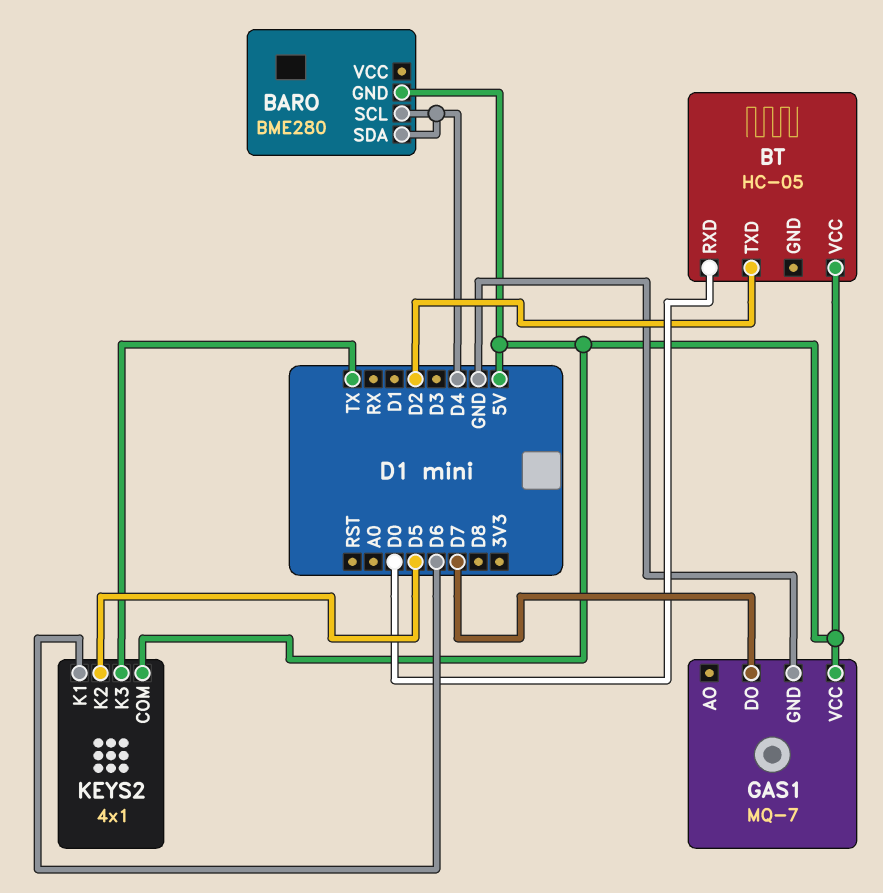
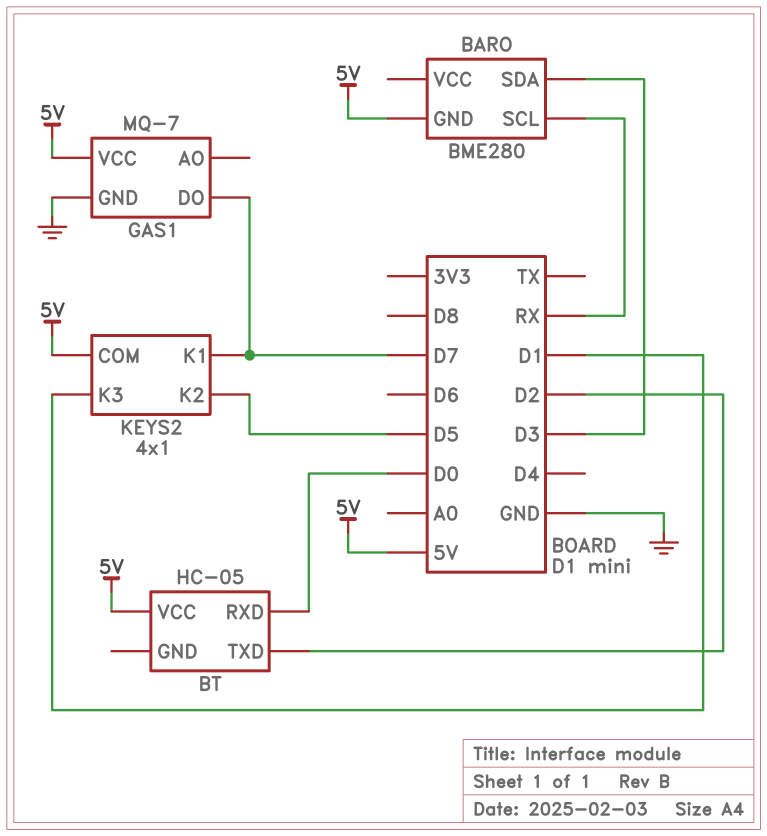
BARO pin SCL: D4 -> RX
BARO pin SDA: D4 -> D3
KEYS2 pin K1: D6 -> D7
KEYS2 pin K3: TX -> D1

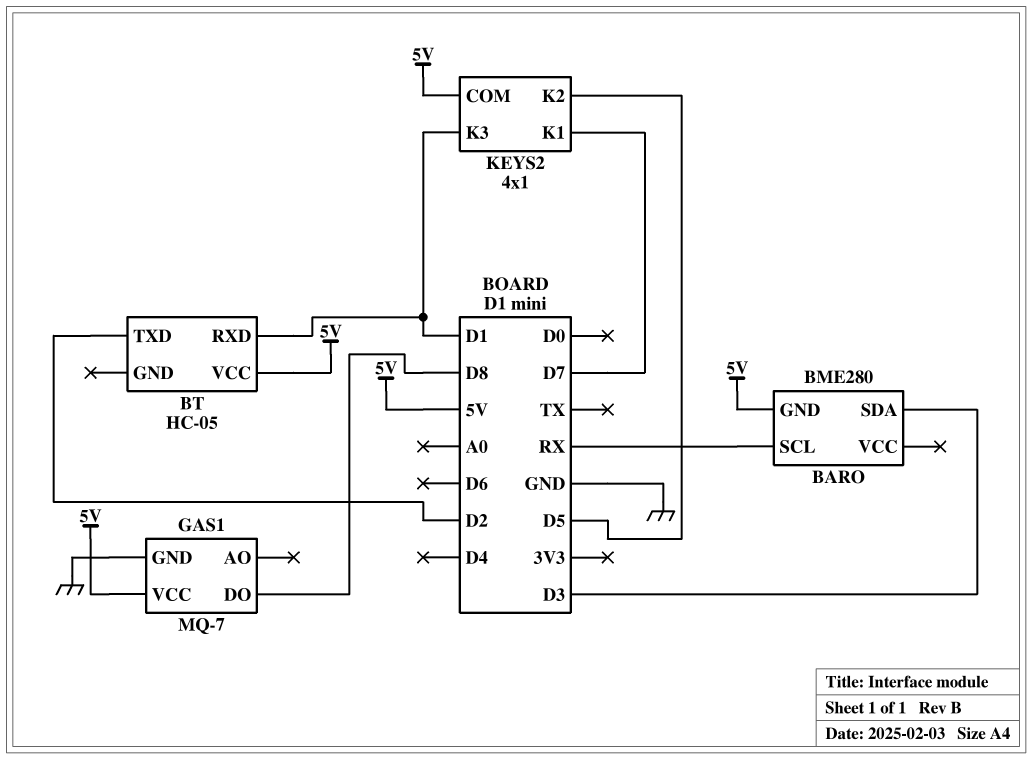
BT pin RXD: D0 -> D1
GAS1 pin DO: D7 -> D8

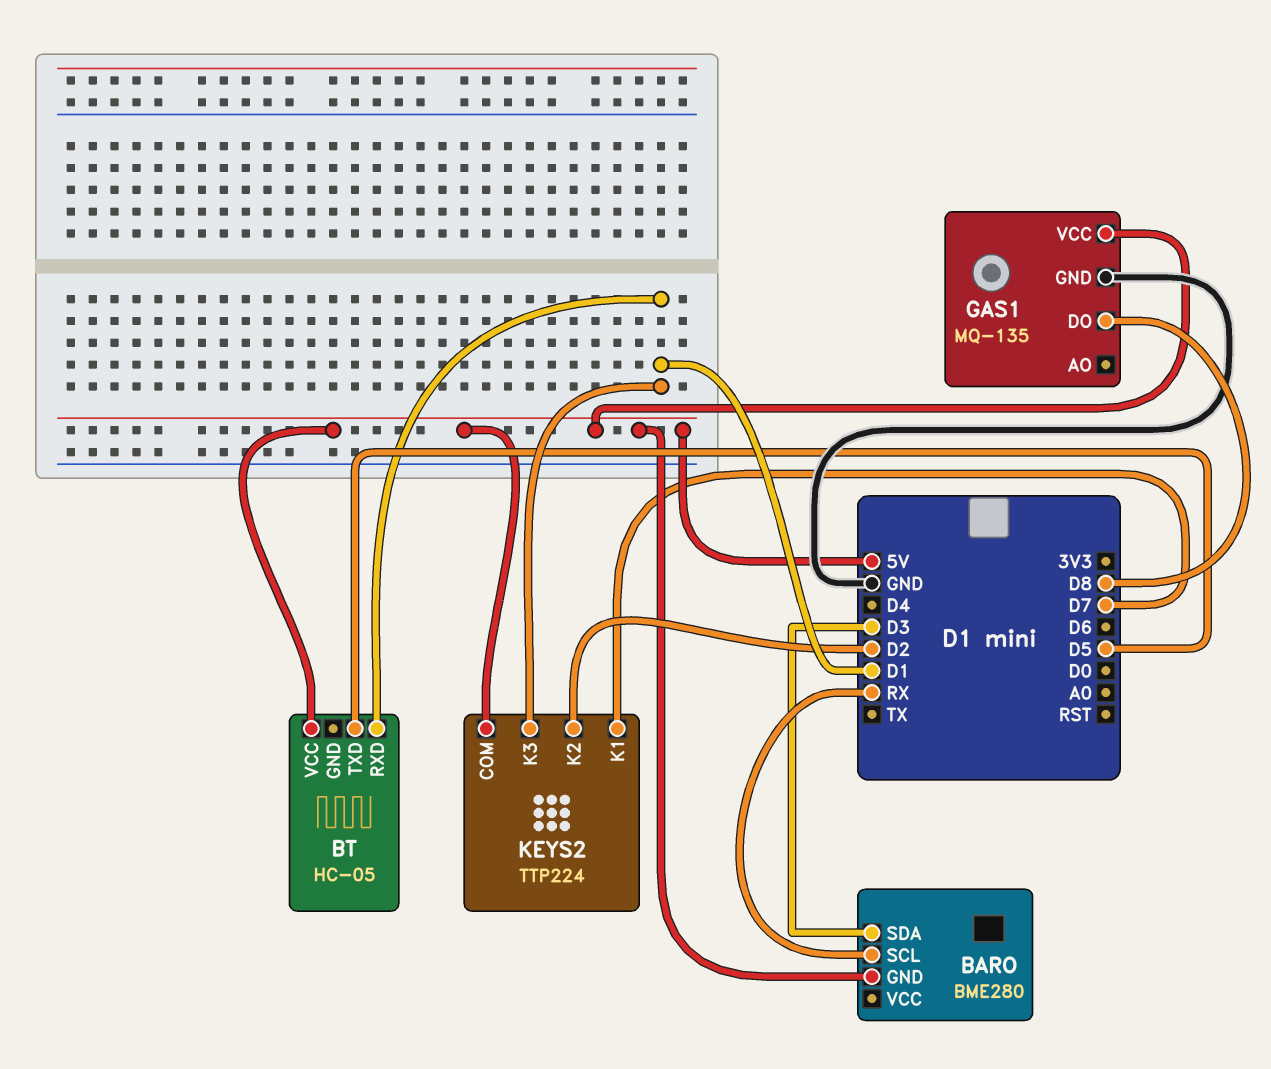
BT pin TXD: D2 -> D5
GAS1: MQ-7 -> MQ-135
KEYS2: 4x1 -> TTP224
KEYS2 pin K2: D5 -> D2

